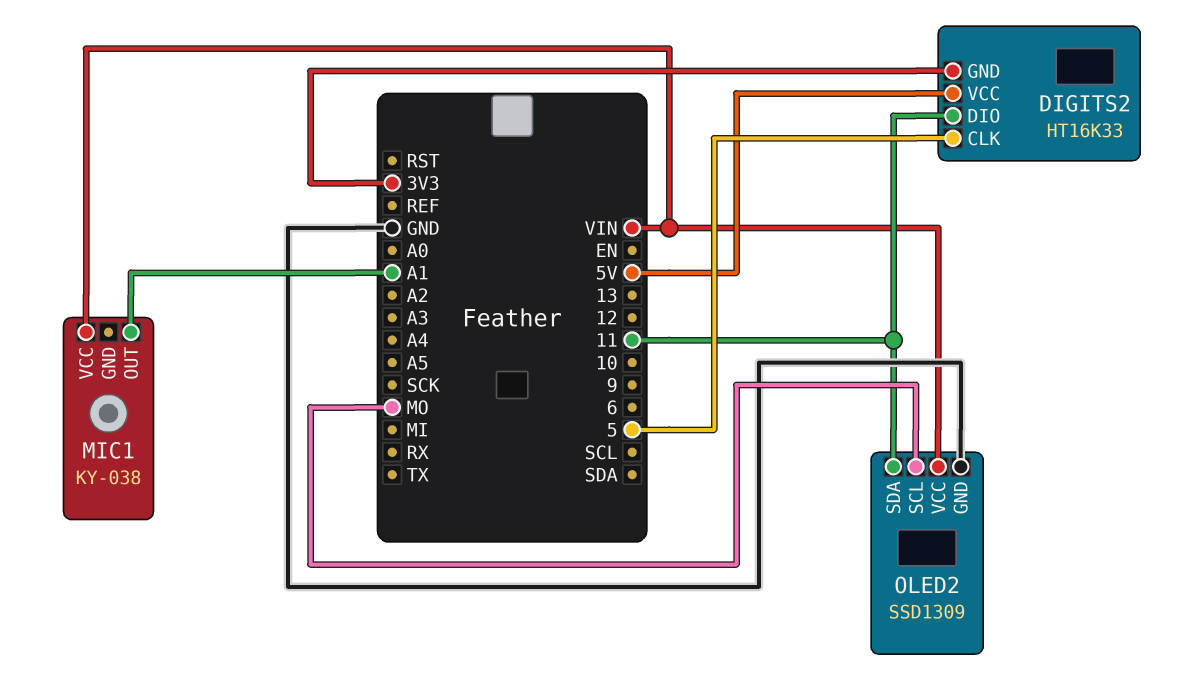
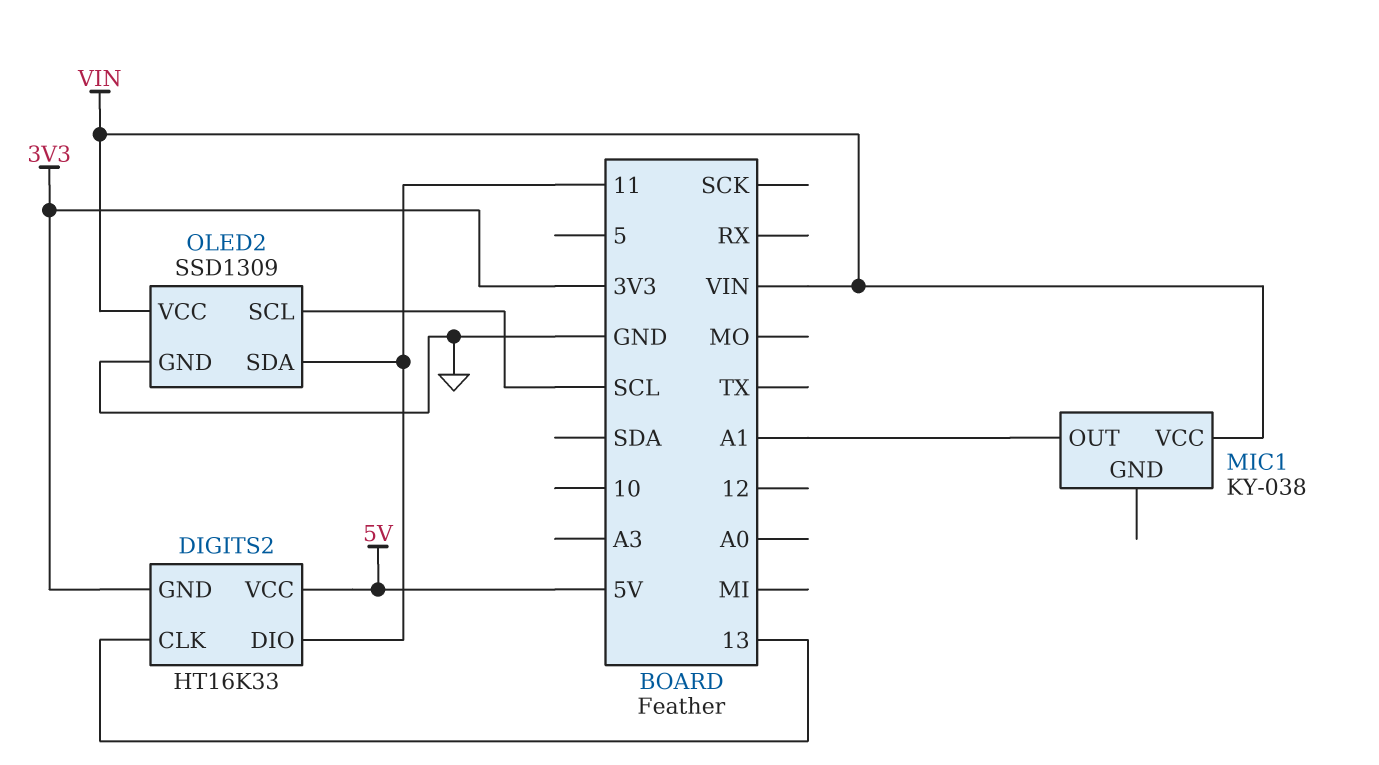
DIGITS2 pin CLK: 5 -> 13
OLED2 pin SCL: MO -> SCL

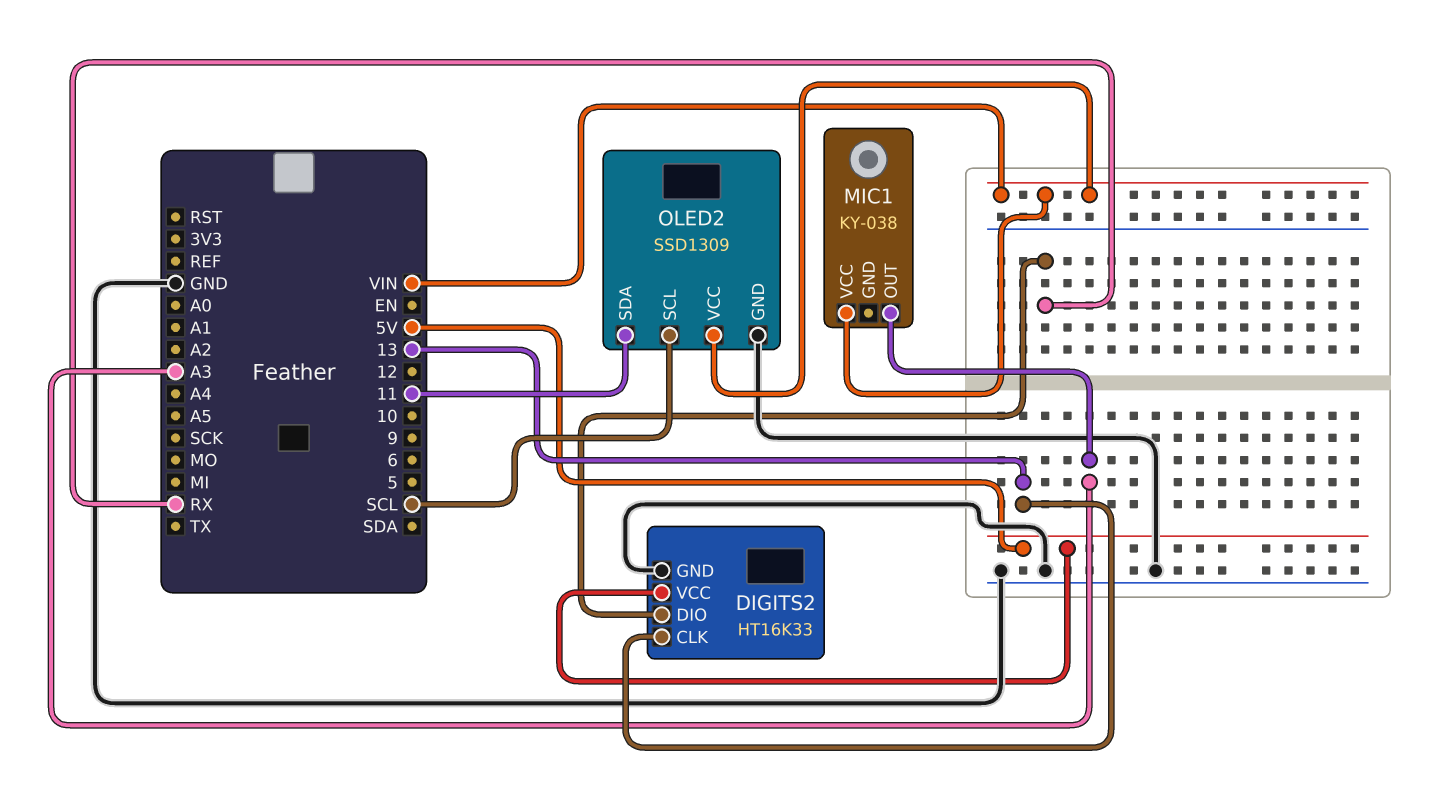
DIGITS2 pin DIO: 11 -> RX
DIGITS2 pin GND: 3V3 -> GND
MIC1 pin OUT: A1 -> A3

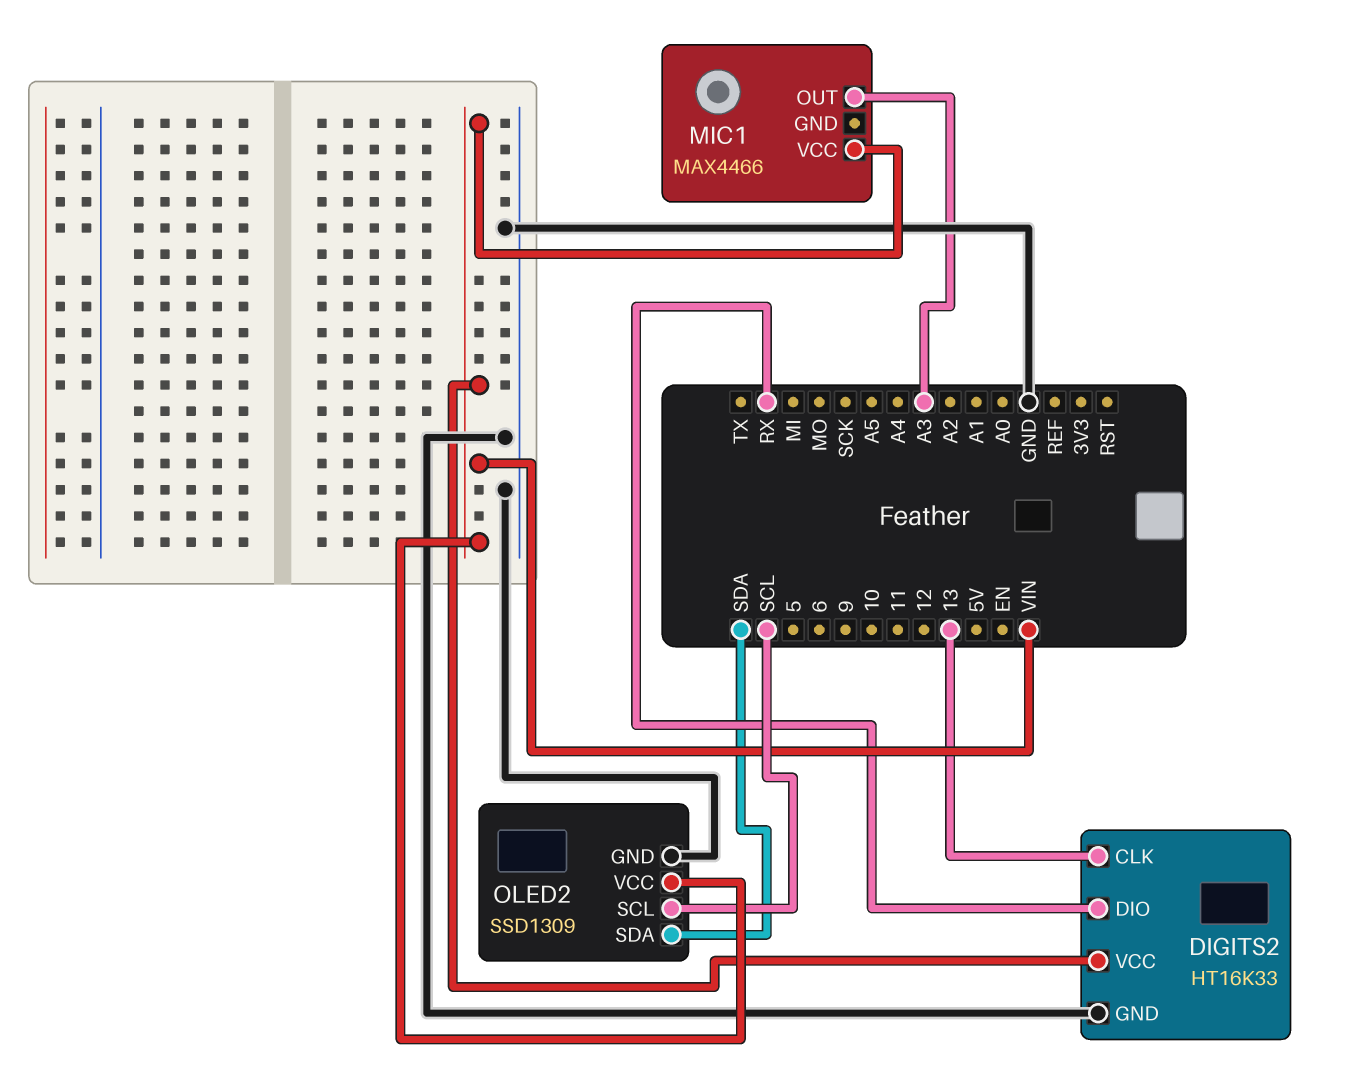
DIGITS2 pin VCC: 5V -> VIN
MIC1: KY-038 -> MAX4466
OLED2 pin SDA: 11 -> SDA

